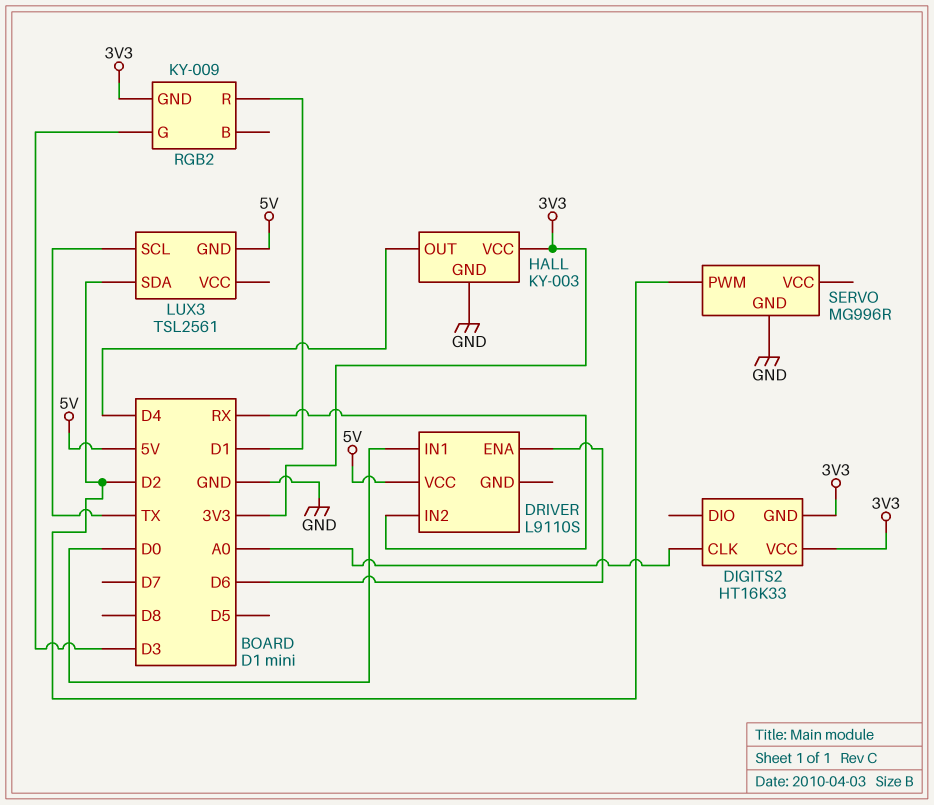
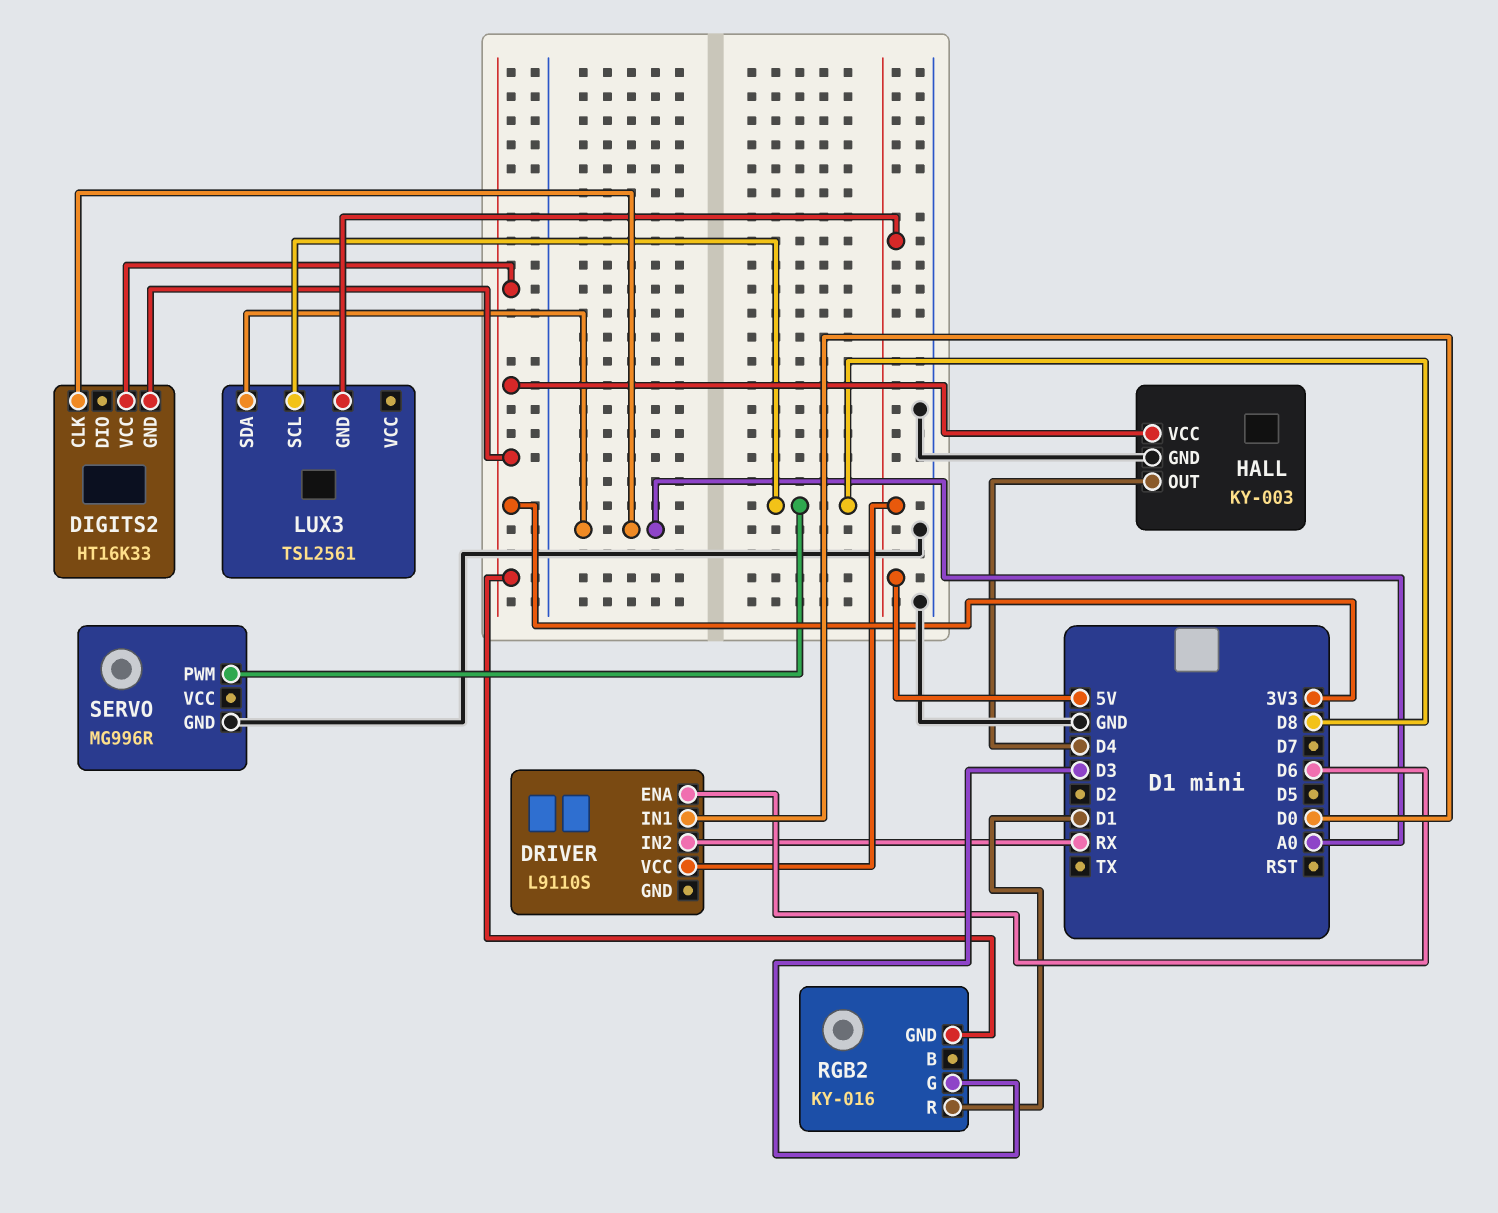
LUX3 pin SCL: TX -> D8
LUX3 pin SDA: D2 -> A0
RGB2: KY-009 -> KY-016
SERVO pin PWM: D2 -> D8

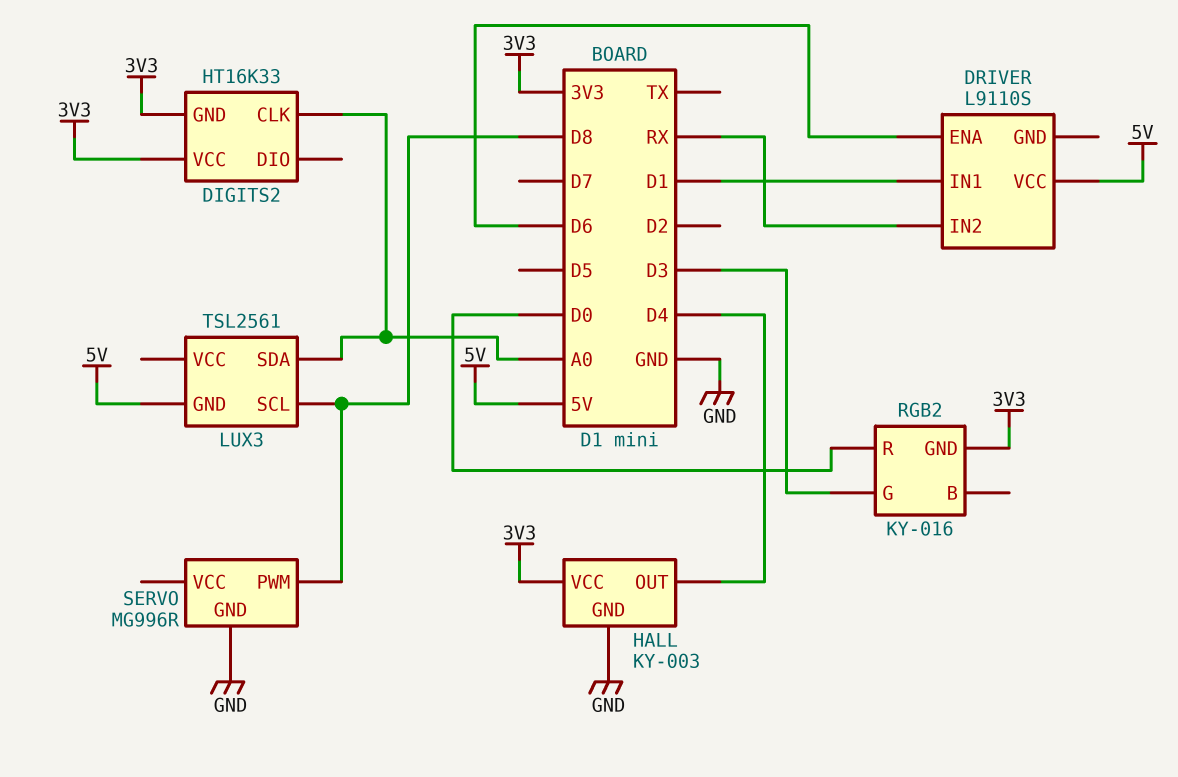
DRIVER pin IN1: D0 -> D1
RGB2 pin R: D1 -> D0

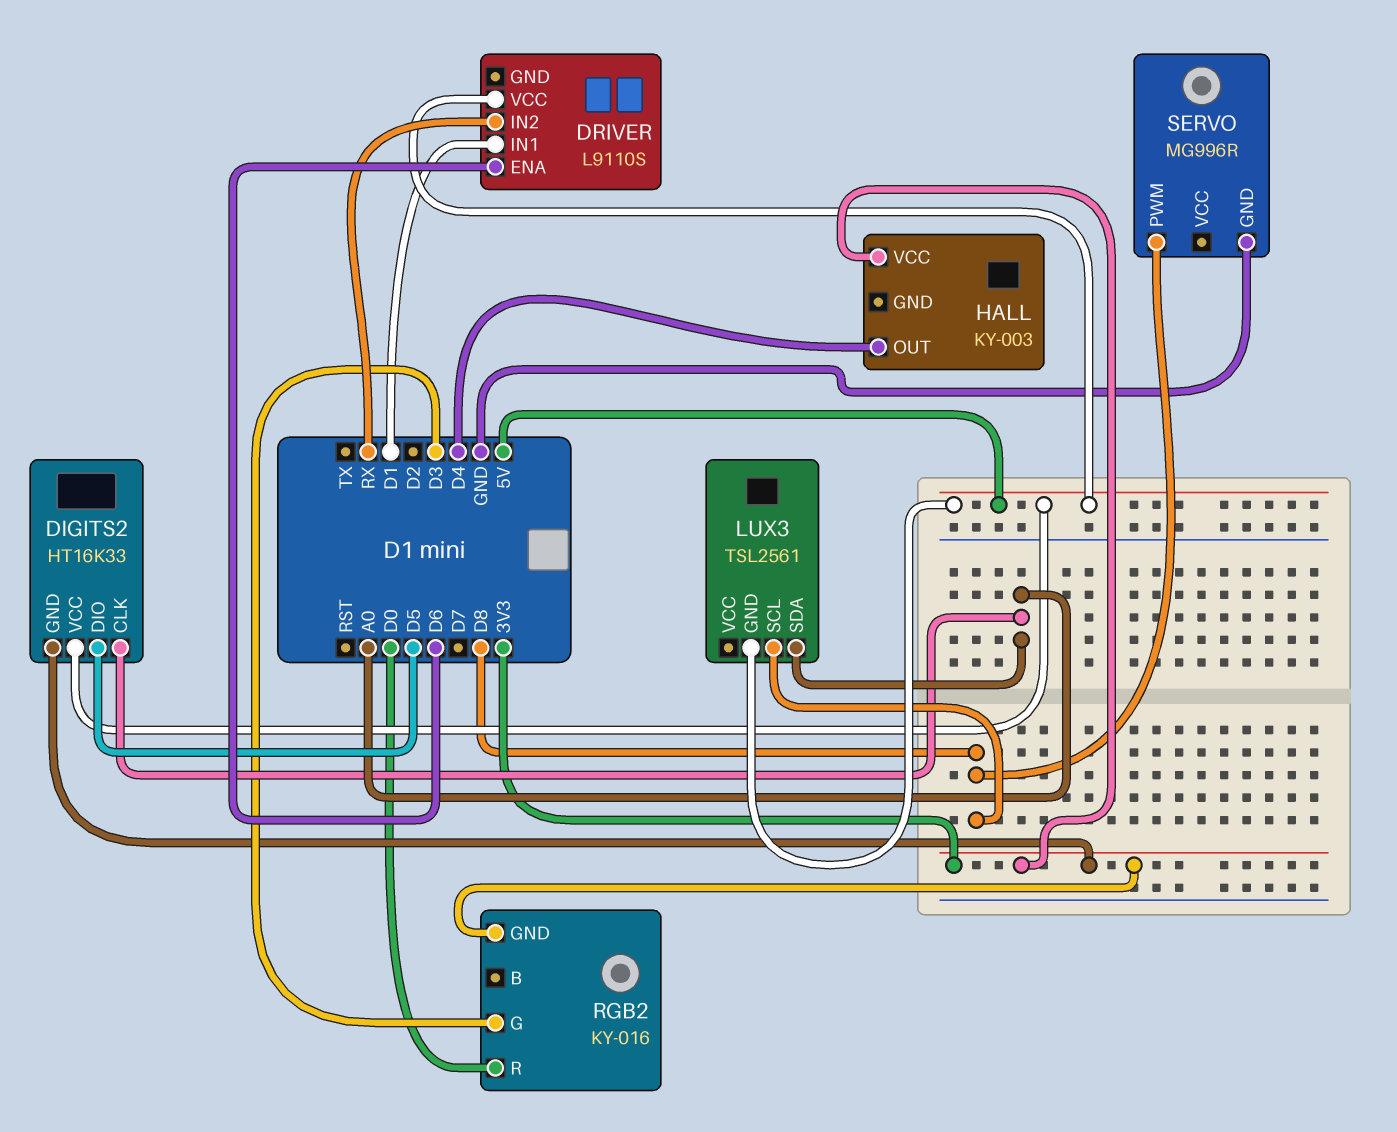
DIGITS2 pin DIO: none -> D5
DIGITS2 pin VCC: 3V3 -> 5V
HALL pin GND: GND -> none

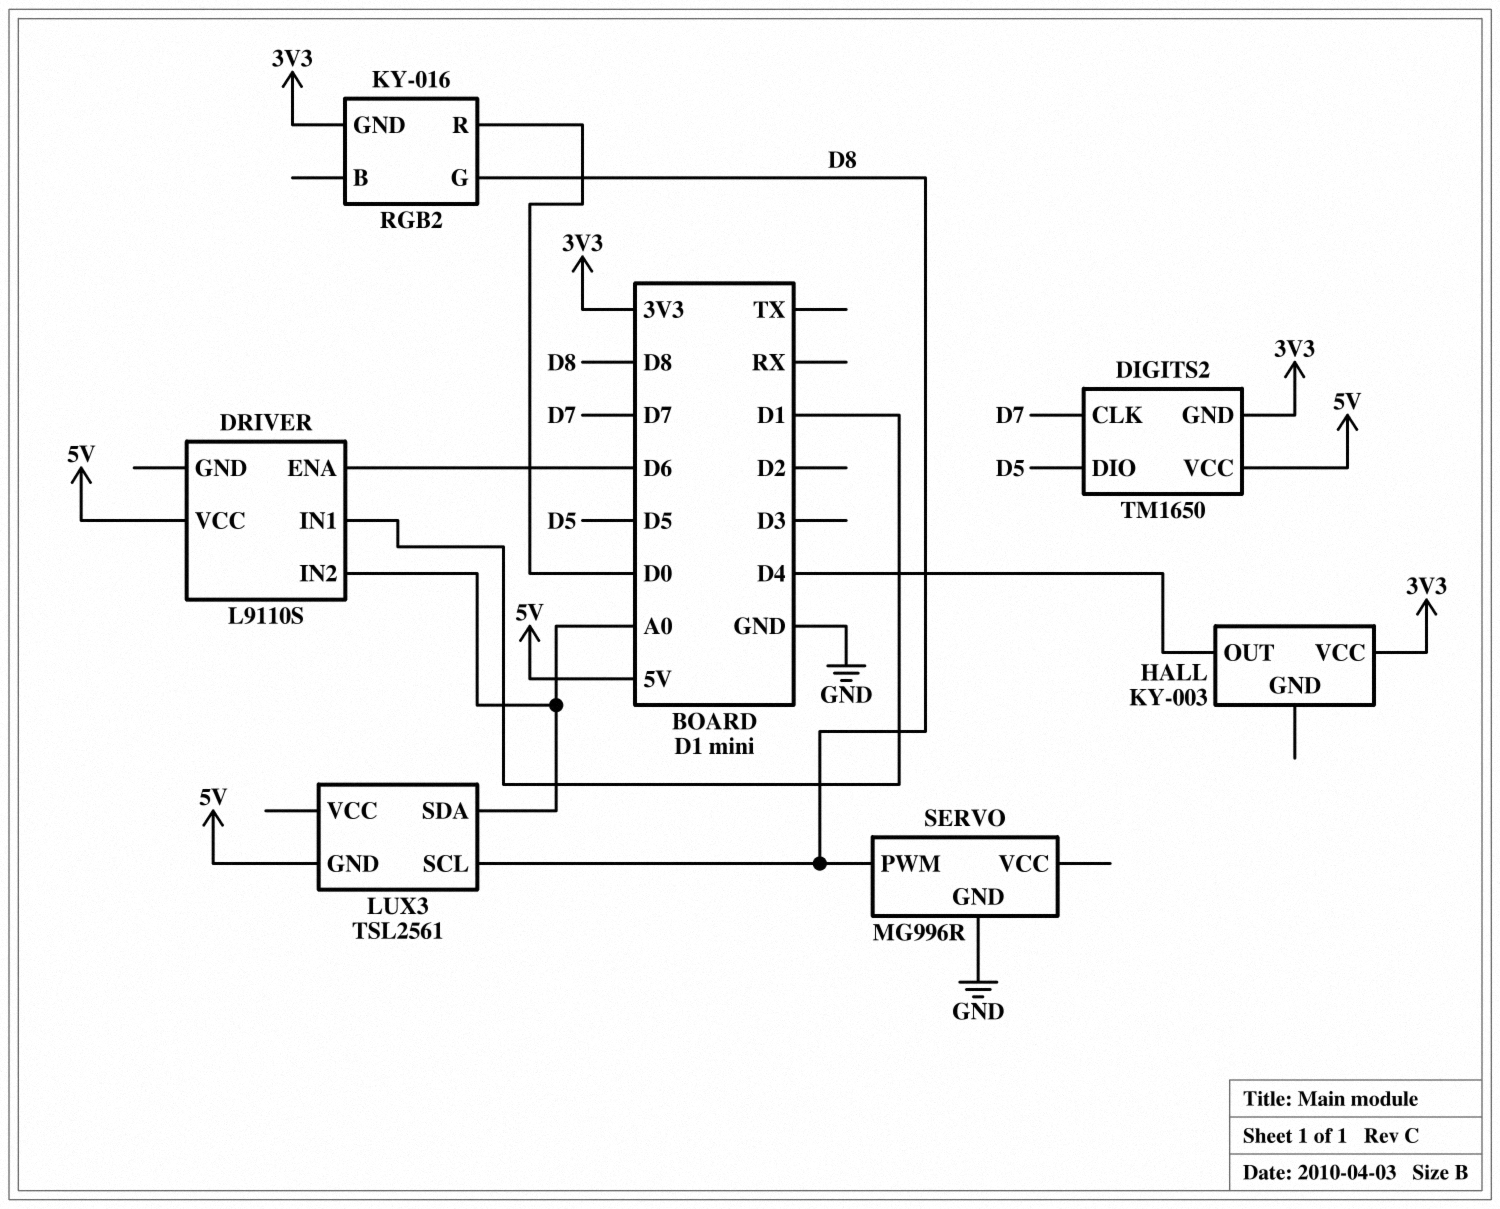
DIGITS2: HT16K33 -> TM1650
DIGITS2 pin CLK: A0 -> D7
DRIVER pin IN2: RX -> A0
RGB2 pin G: D3 -> D8

